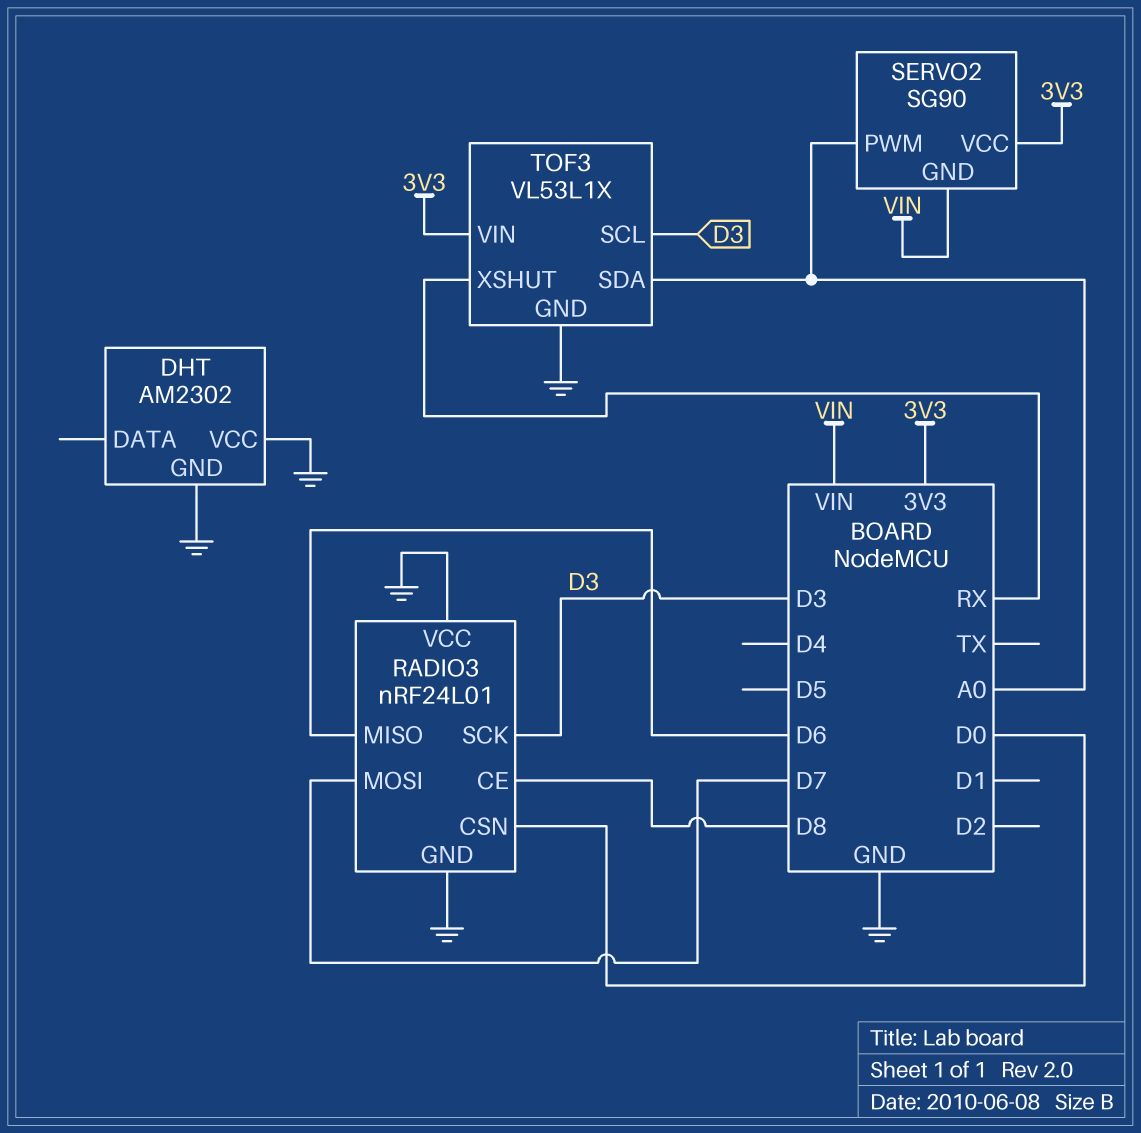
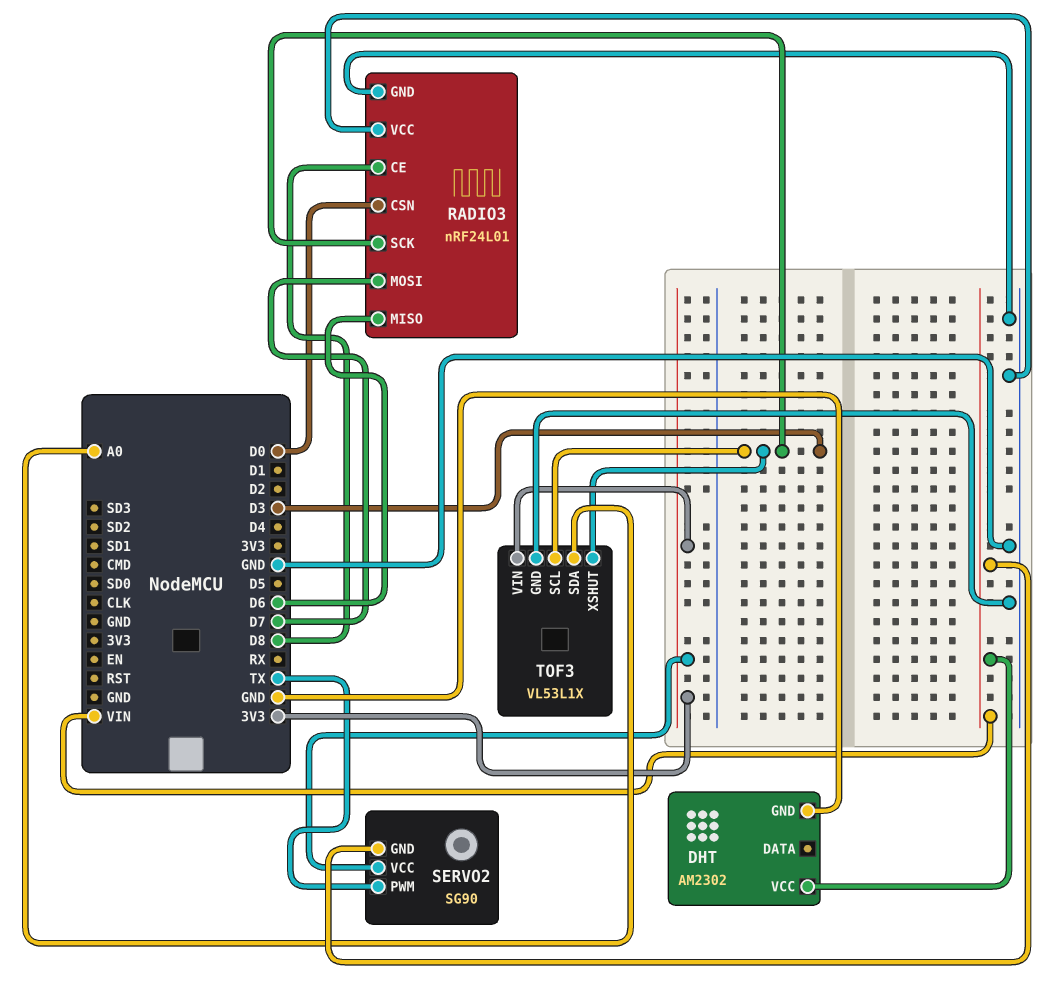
DHT pin VCC: GND -> VIN
SERVO2 pin PWM: A0 -> TX
TOF3 pin XSHUT: RX -> D3

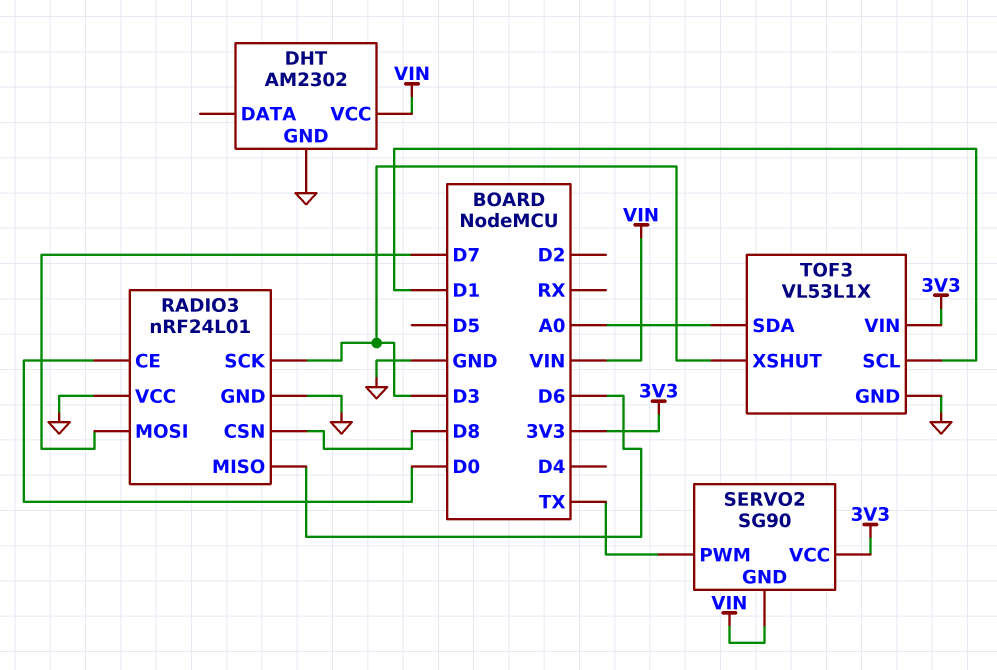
RADIO3 pin CE: D8 -> D0
RADIO3 pin CSN: D0 -> D8
TOF3 pin SCL: D3 -> D1

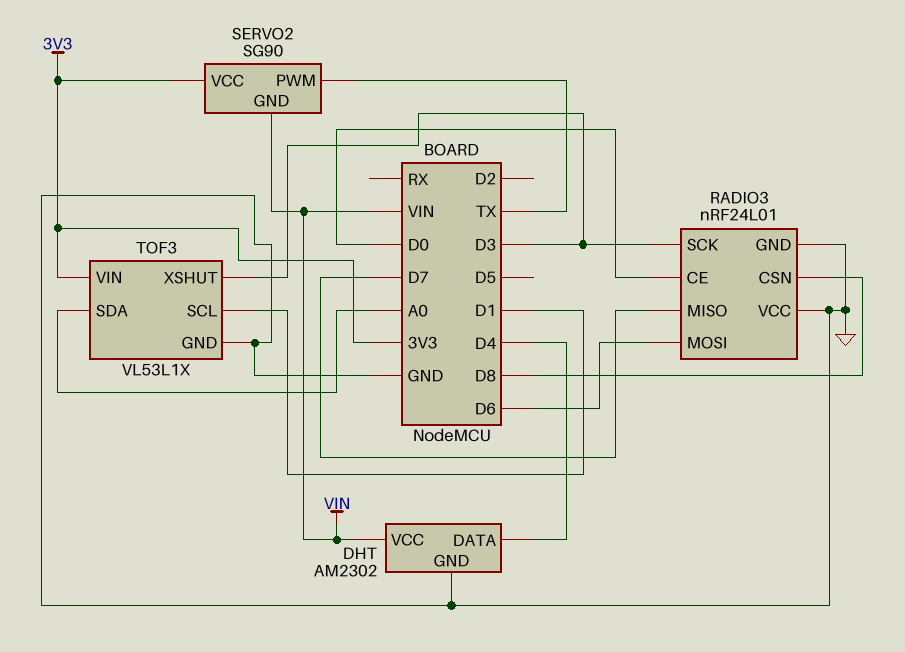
DHT pin DATA: none -> D4
RADIO3 pin MISO: D6 -> D7
RADIO3 pin MOSI: D7 -> D6

